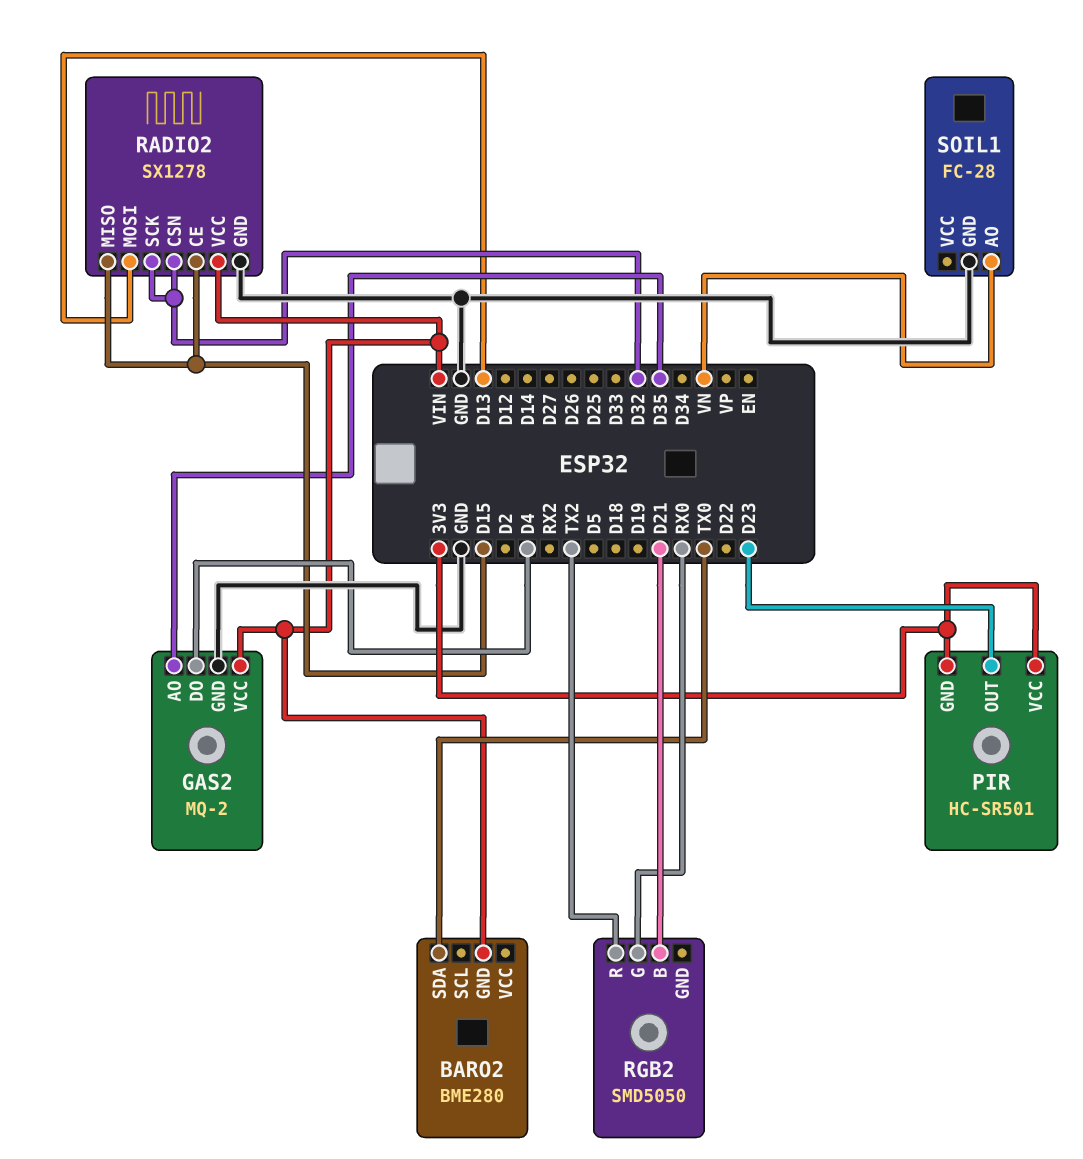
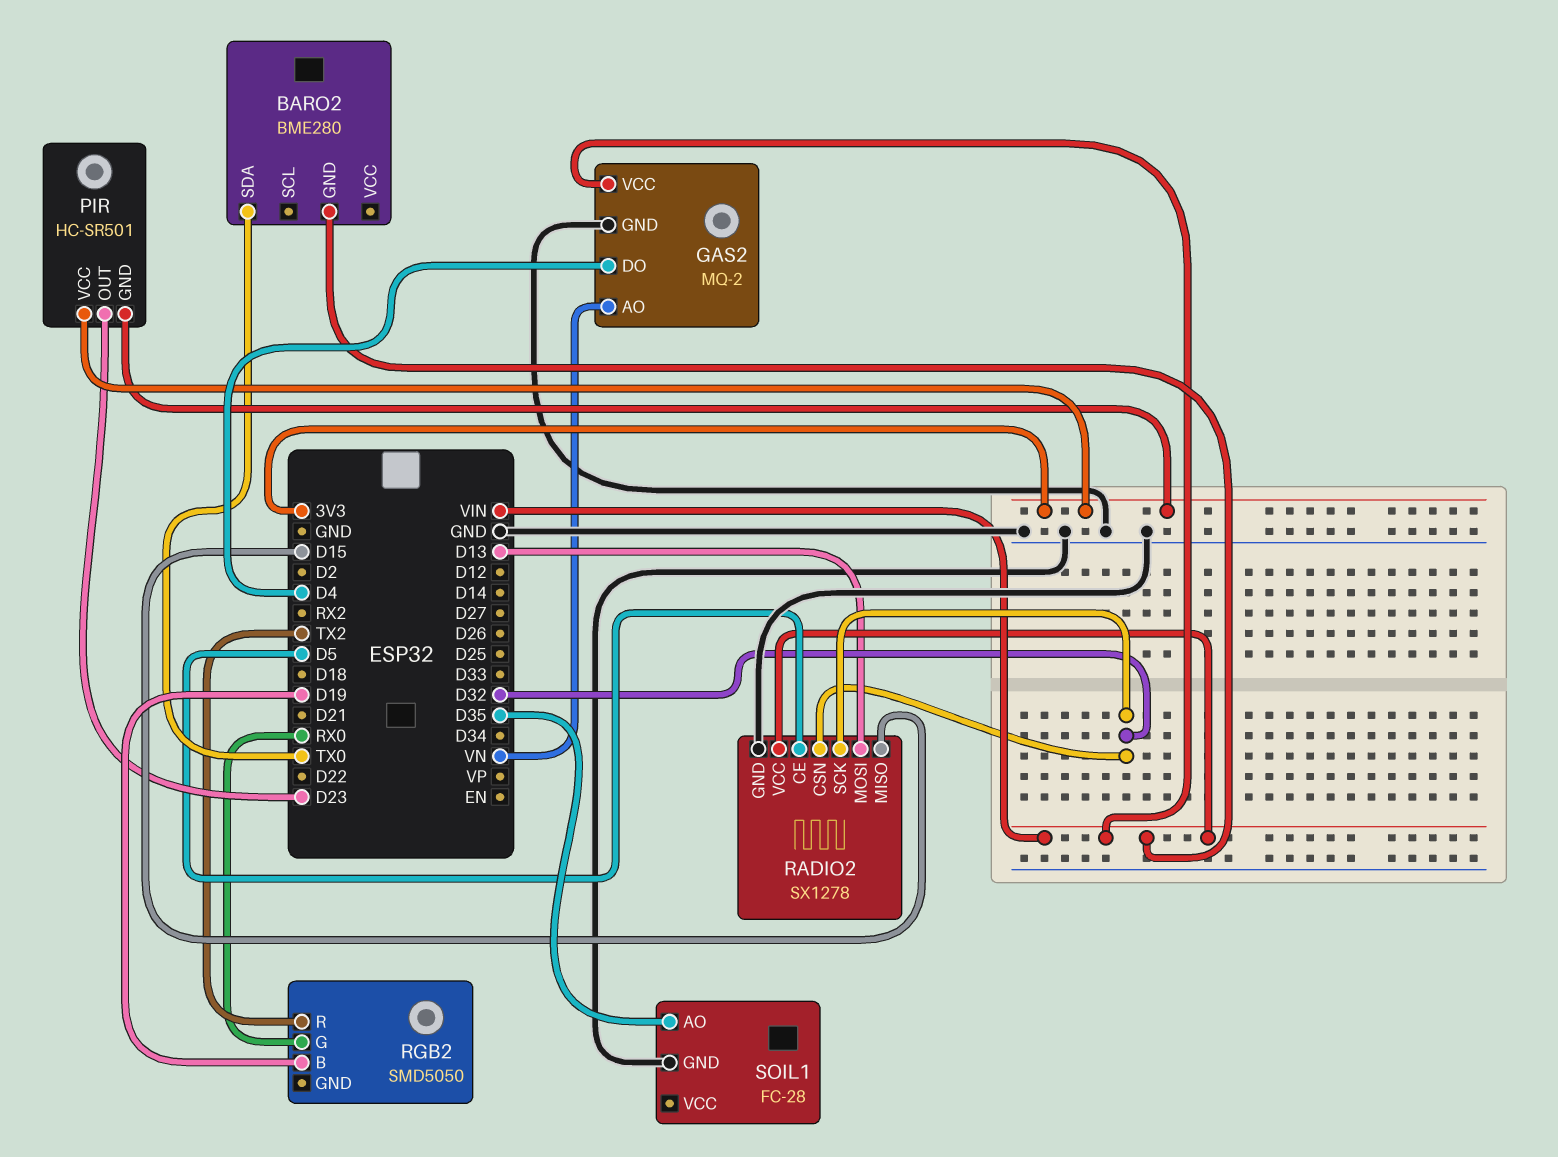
GAS2 pin AO: D35 -> VN
RADIO2 pin CE: D15 -> D5
RGB2 pin B: D21 -> D19
SOIL1 pin AO: VN -> D35

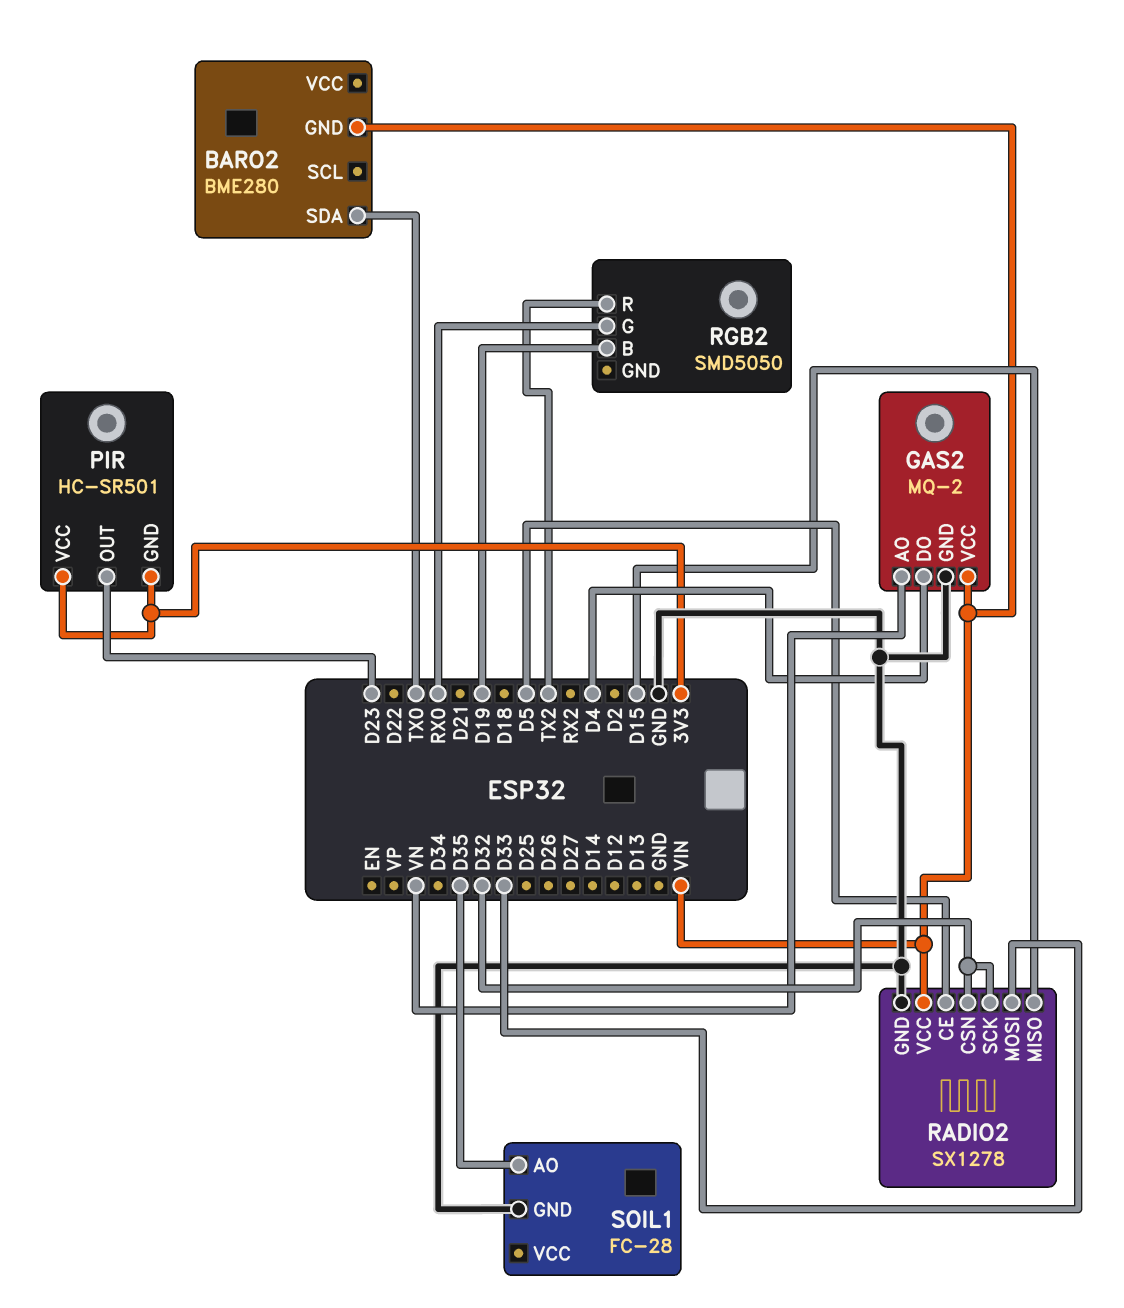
RADIO2 pin MOSI: D13 -> D33

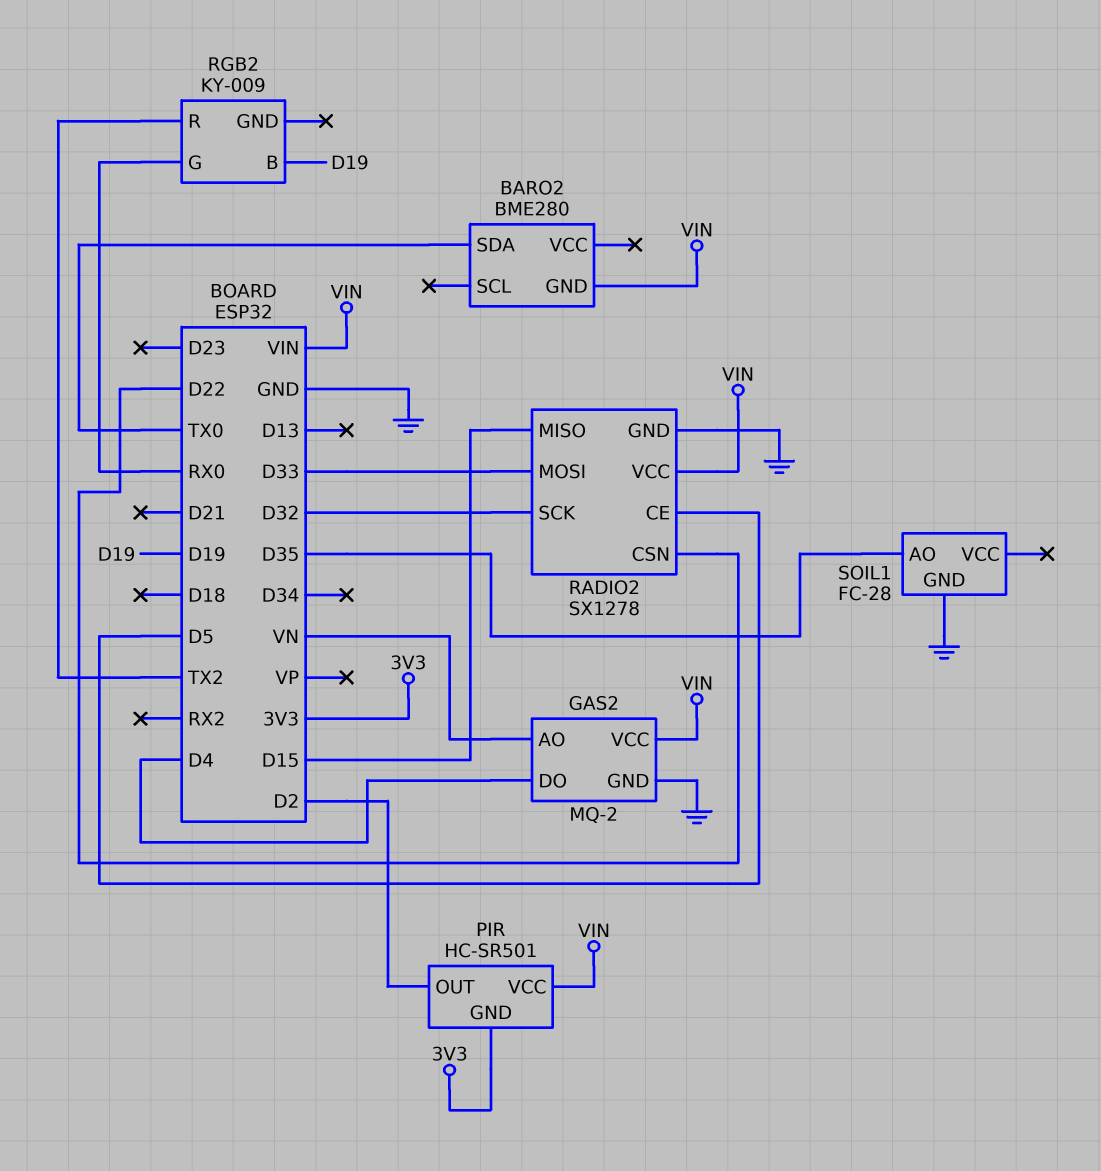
PIR pin OUT: D23 -> D2
PIR pin VCC: 3V3 -> VIN
RADIO2 pin CSN: D32 -> D22
RGB2: SMD5050 -> KY-009

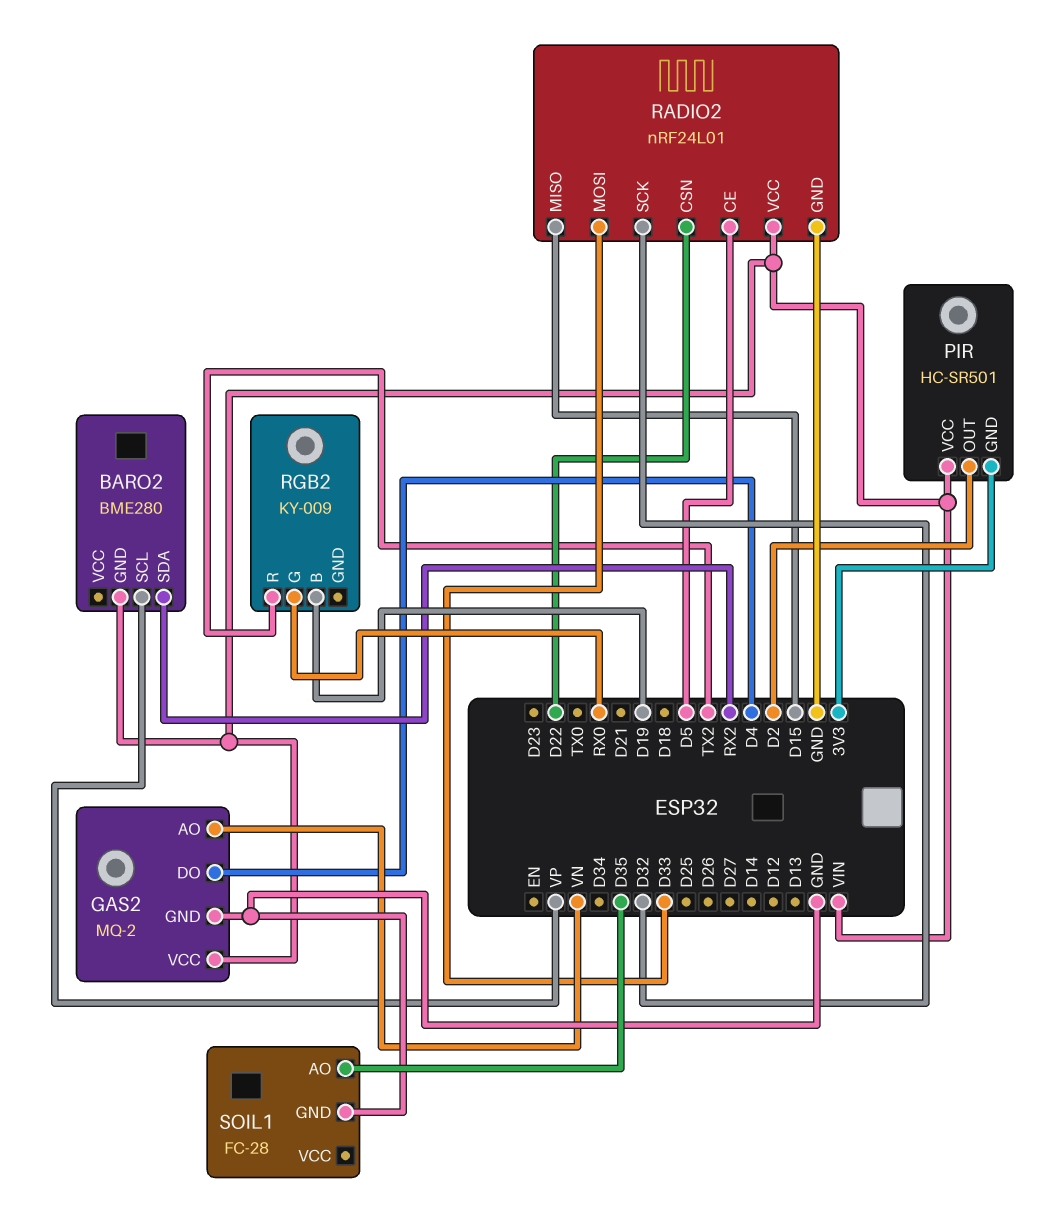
BARO2 pin SCL: none -> VP
BARO2 pin SDA: TX0 -> RX2
RADIO2: SX1278 -> nRF24L01

